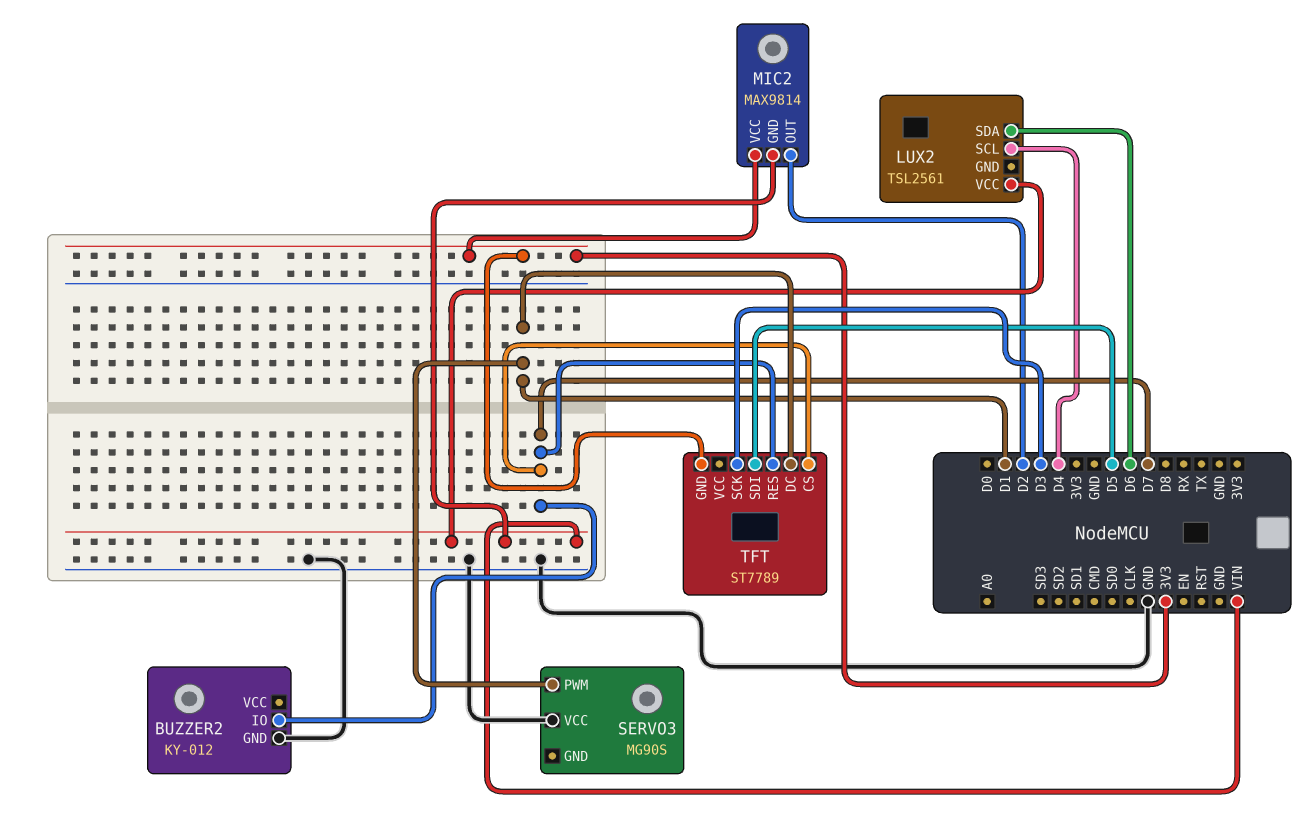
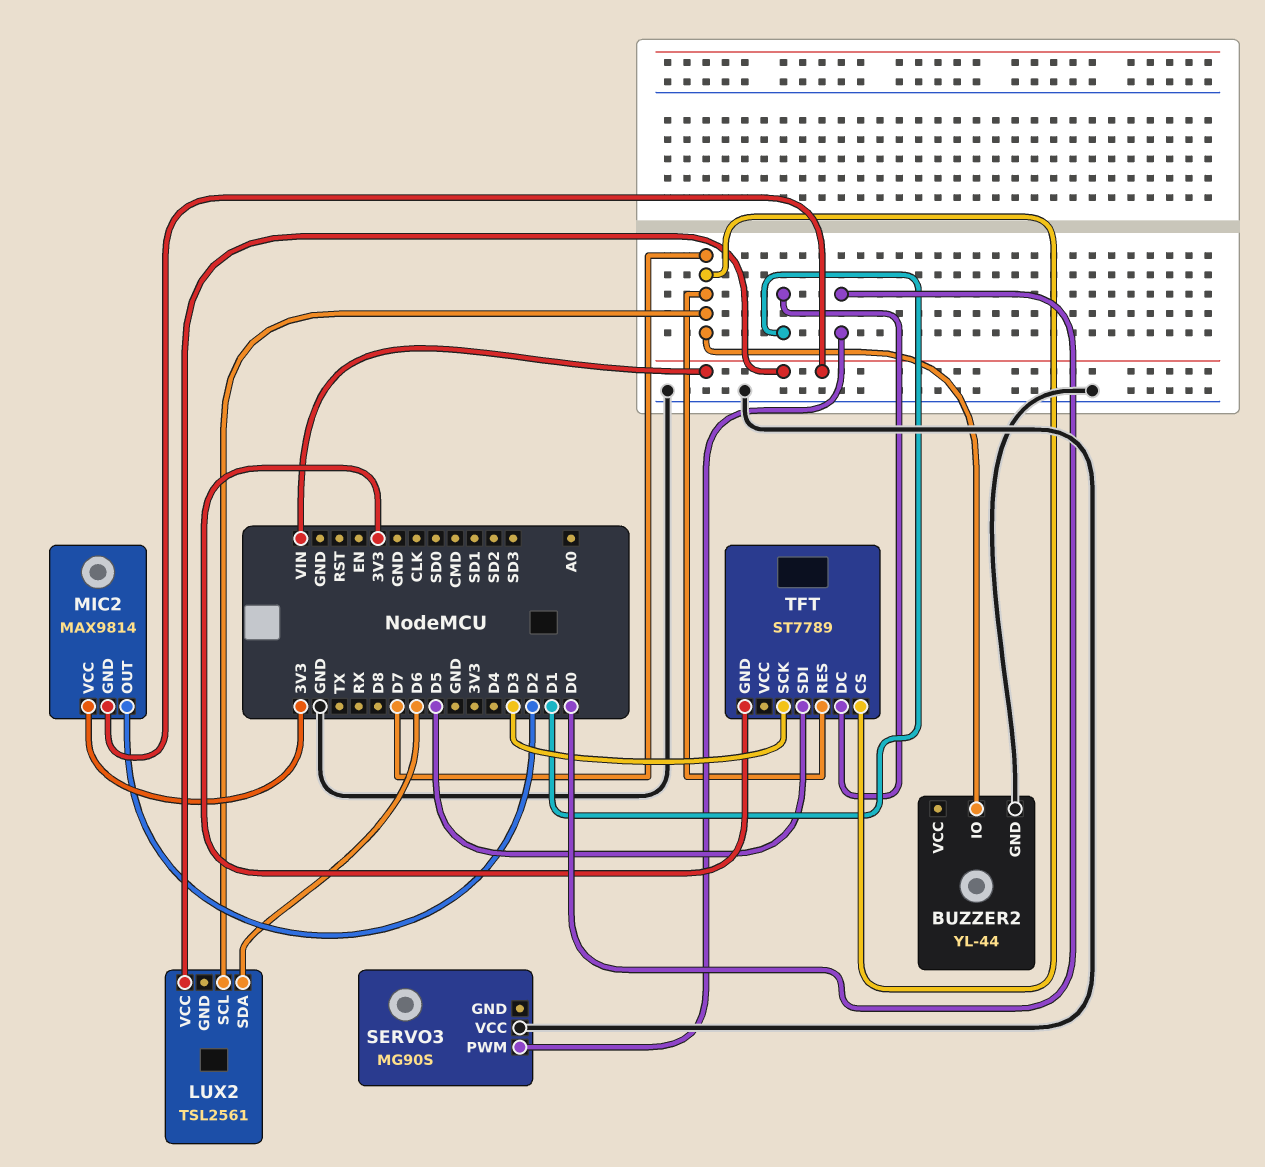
BUZZER2: KY-012 -> YL-44
LUX2 pin SCL: D4 -> D7
SERVO3 pin PWM: D1 -> D0

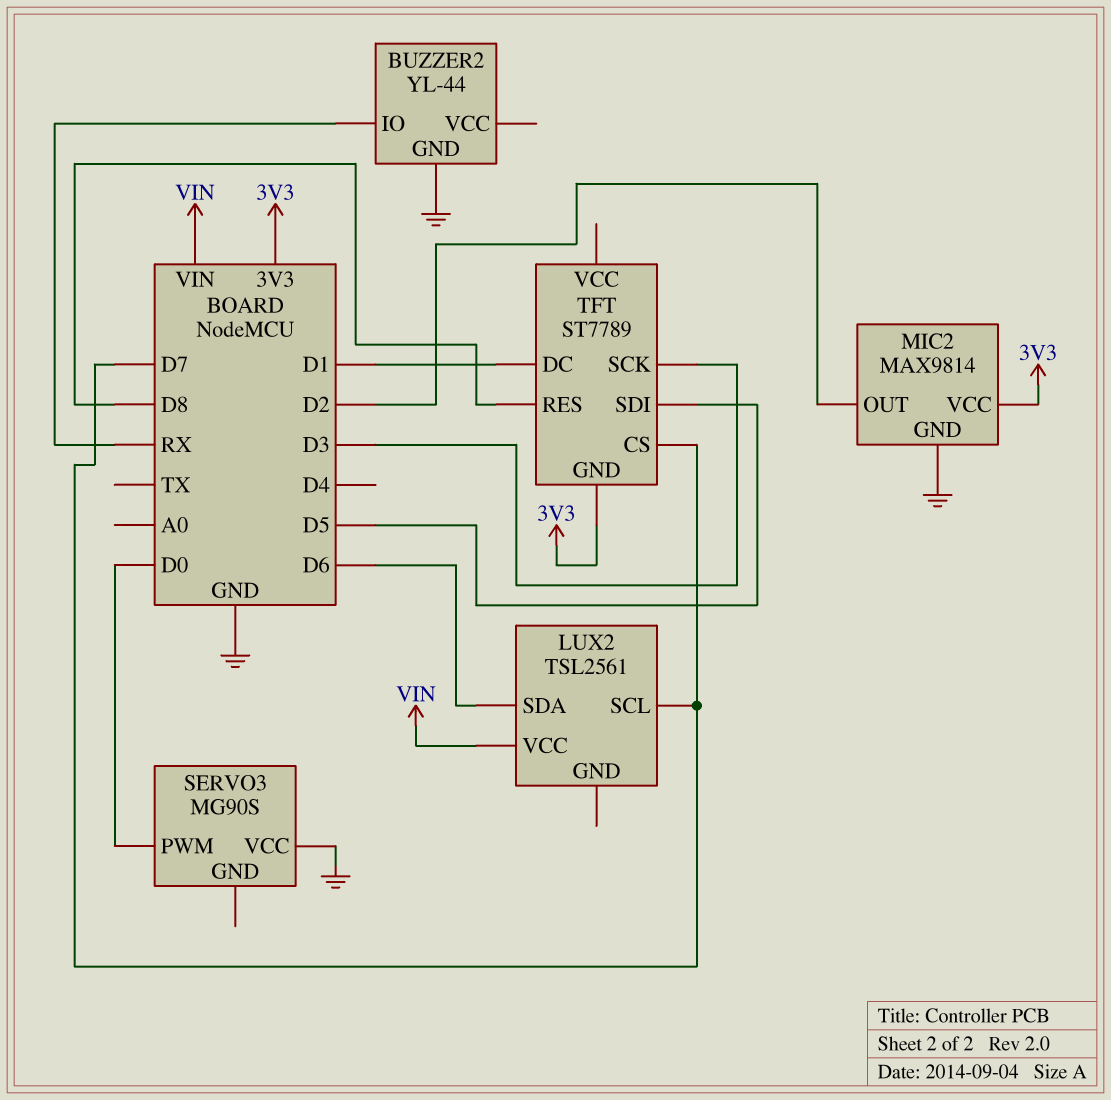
BUZZER2 pin IO: D7 -> RX
MIC2 pin GND: VIN -> GND
TFT pin RES: D7 -> D8

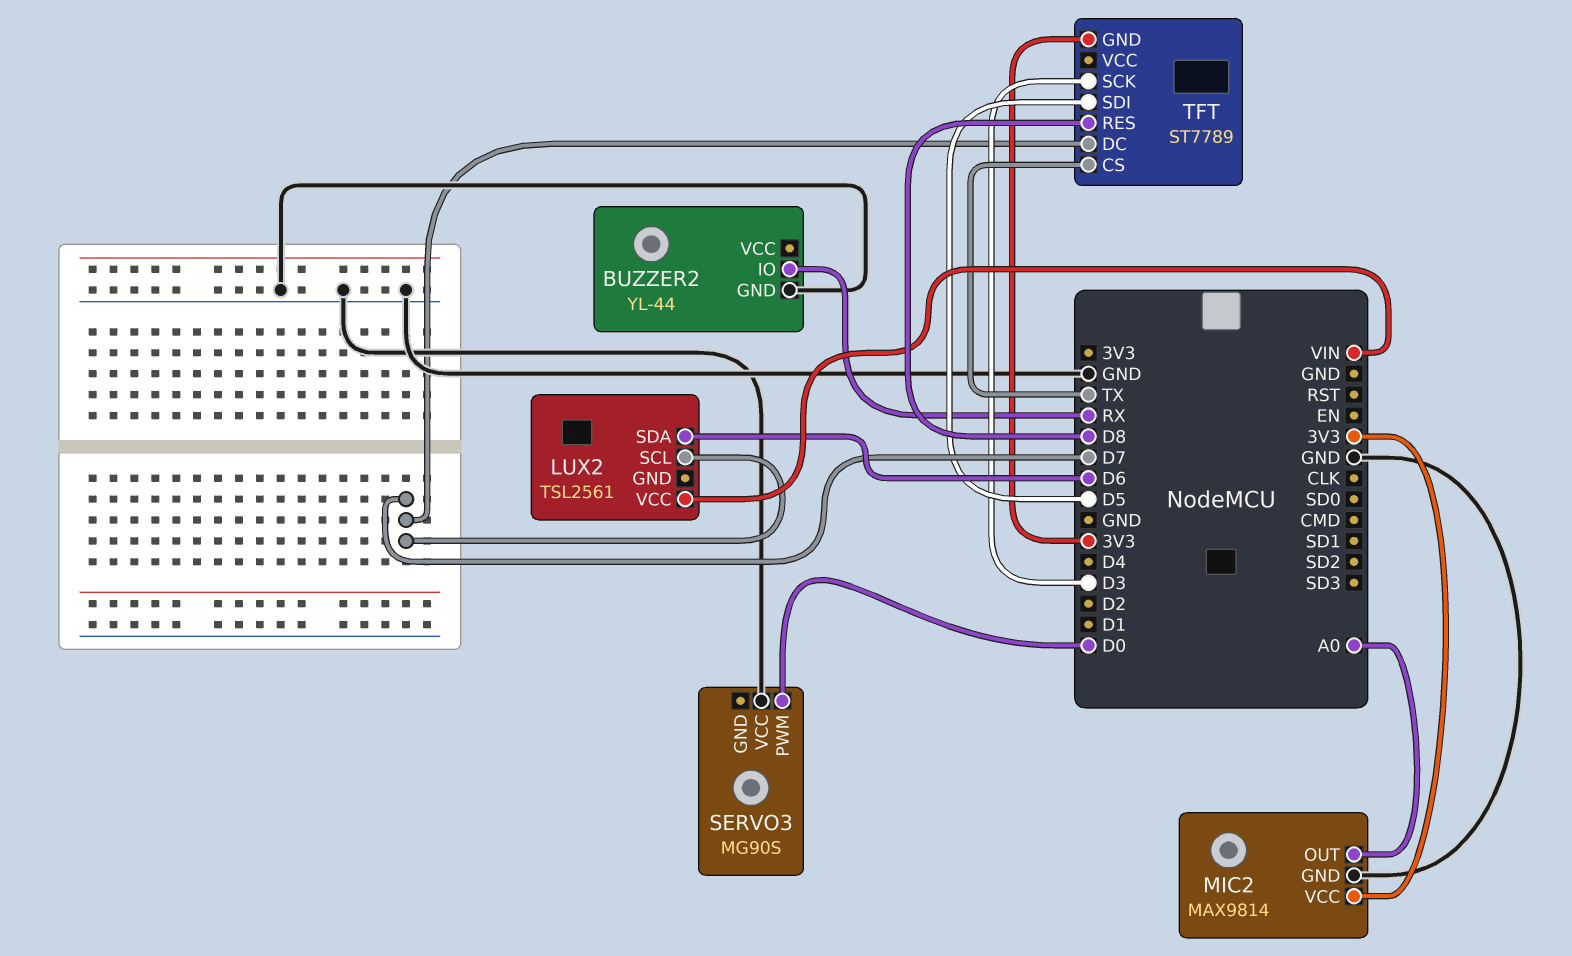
MIC2 pin OUT: D2 -> A0
TFT pin CS: D7 -> TX
TFT pin DC: D1 -> D7

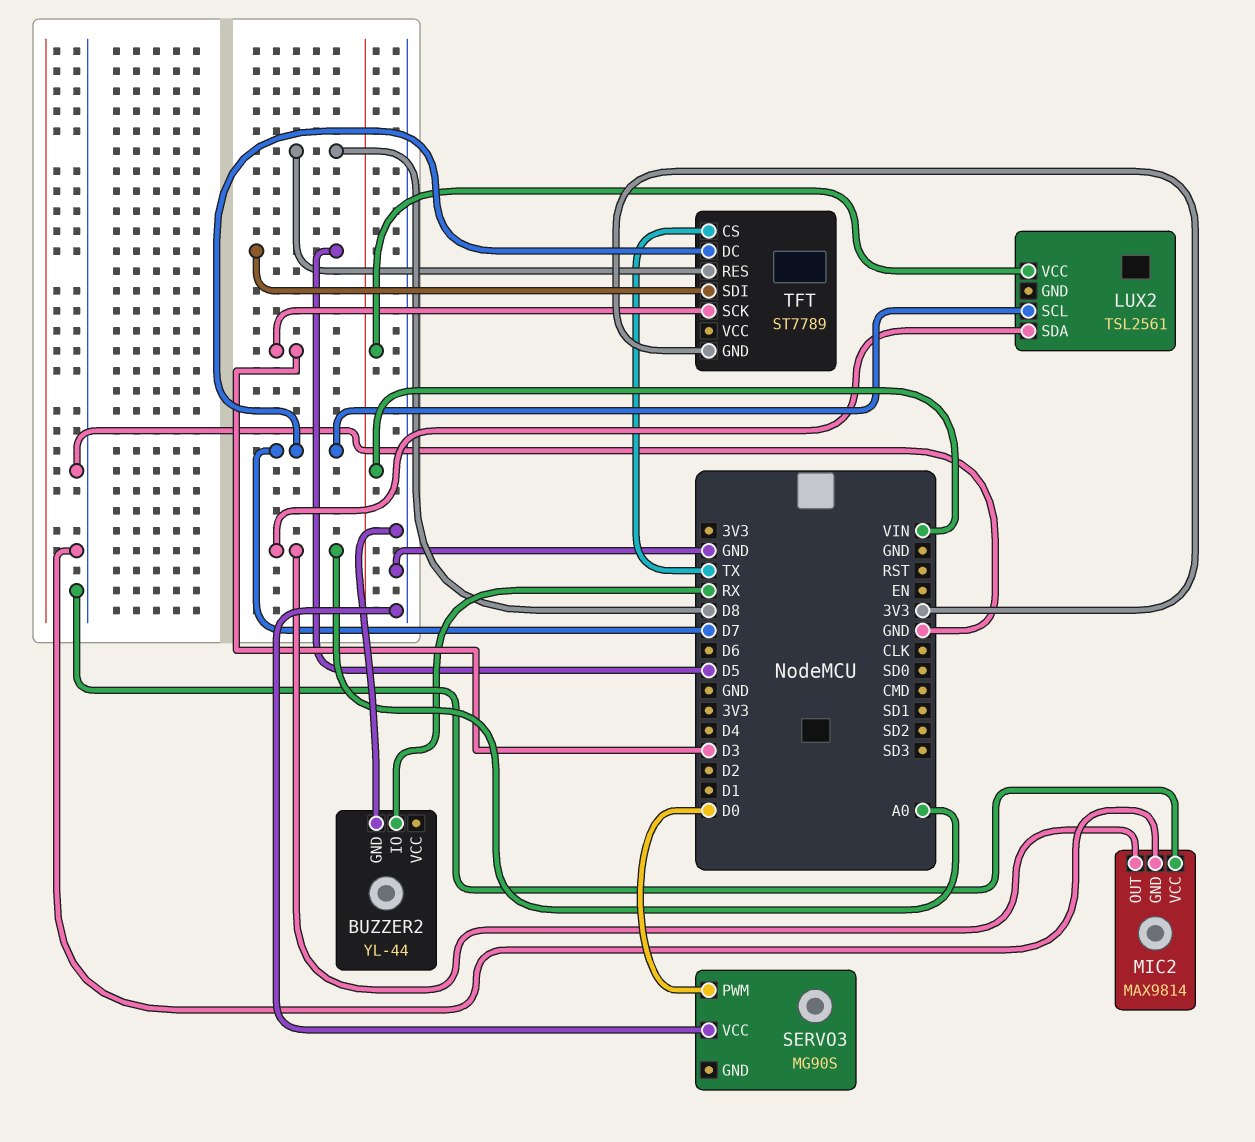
LUX2 pin SDA: D6 -> A0
MIC2 pin VCC: 3V3 -> GND

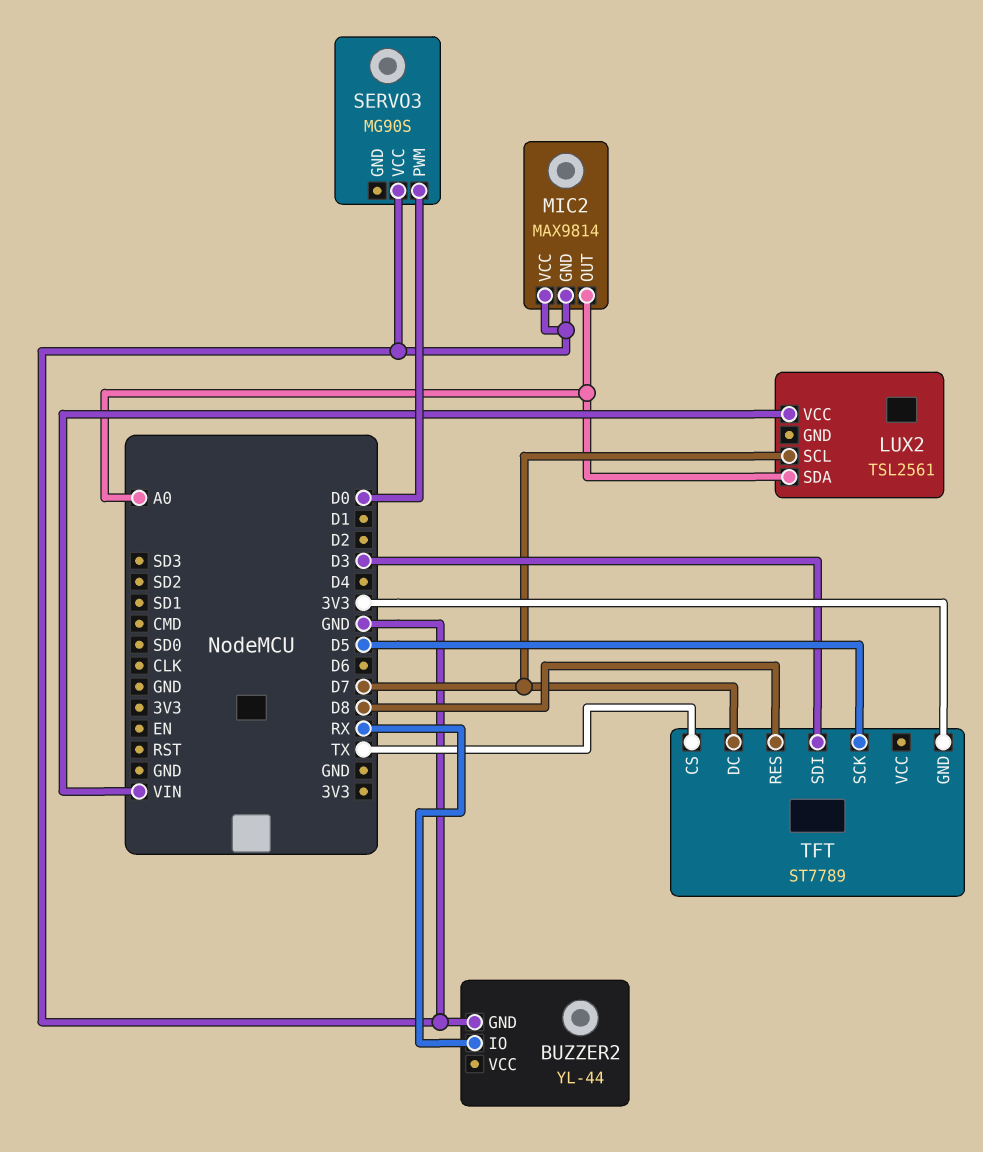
TFT pin SCK: D3 -> D5
TFT pin SDI: D5 -> D3

